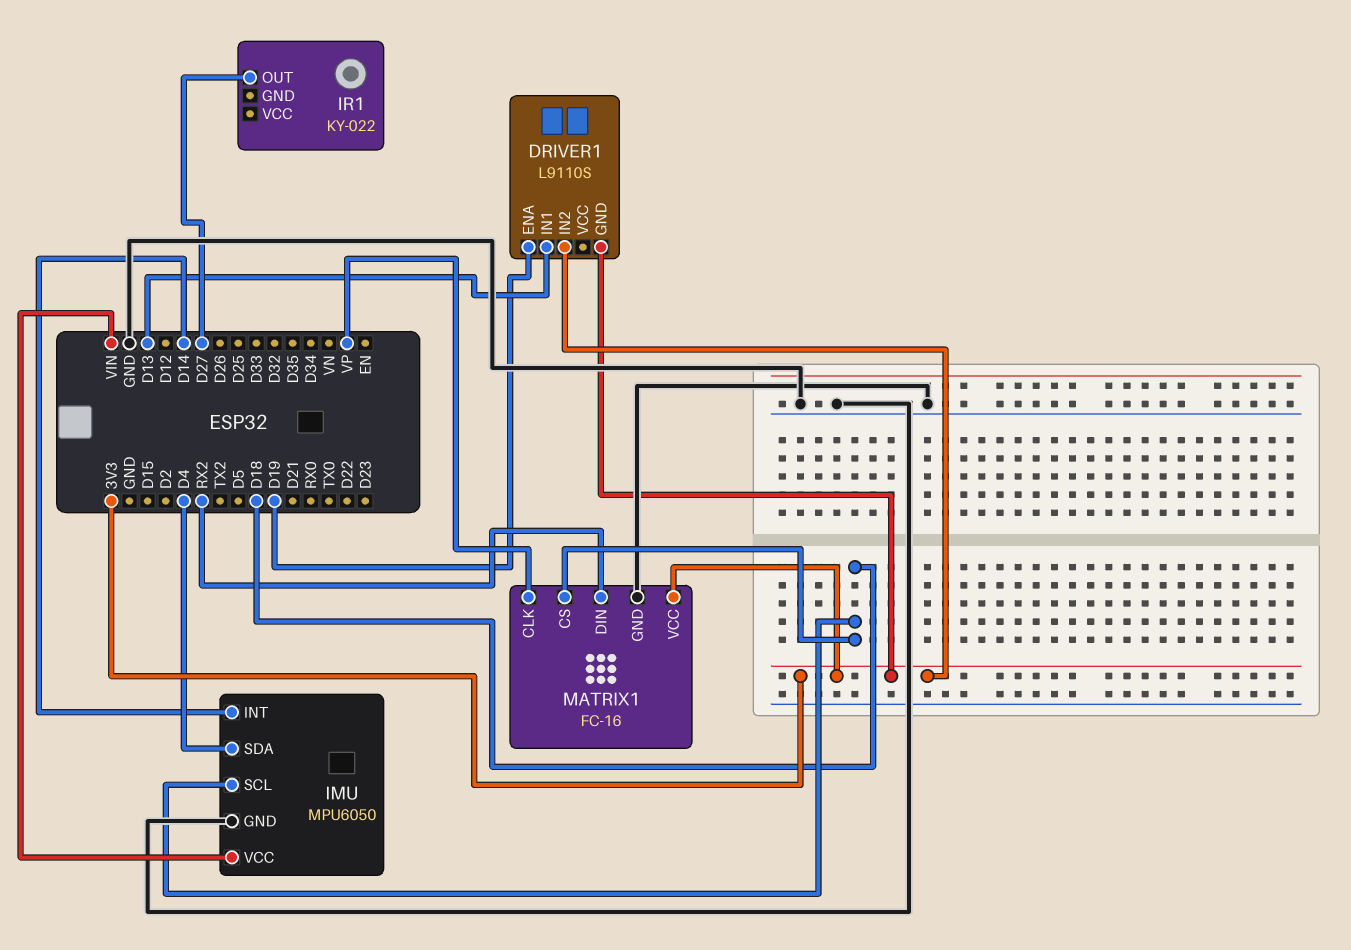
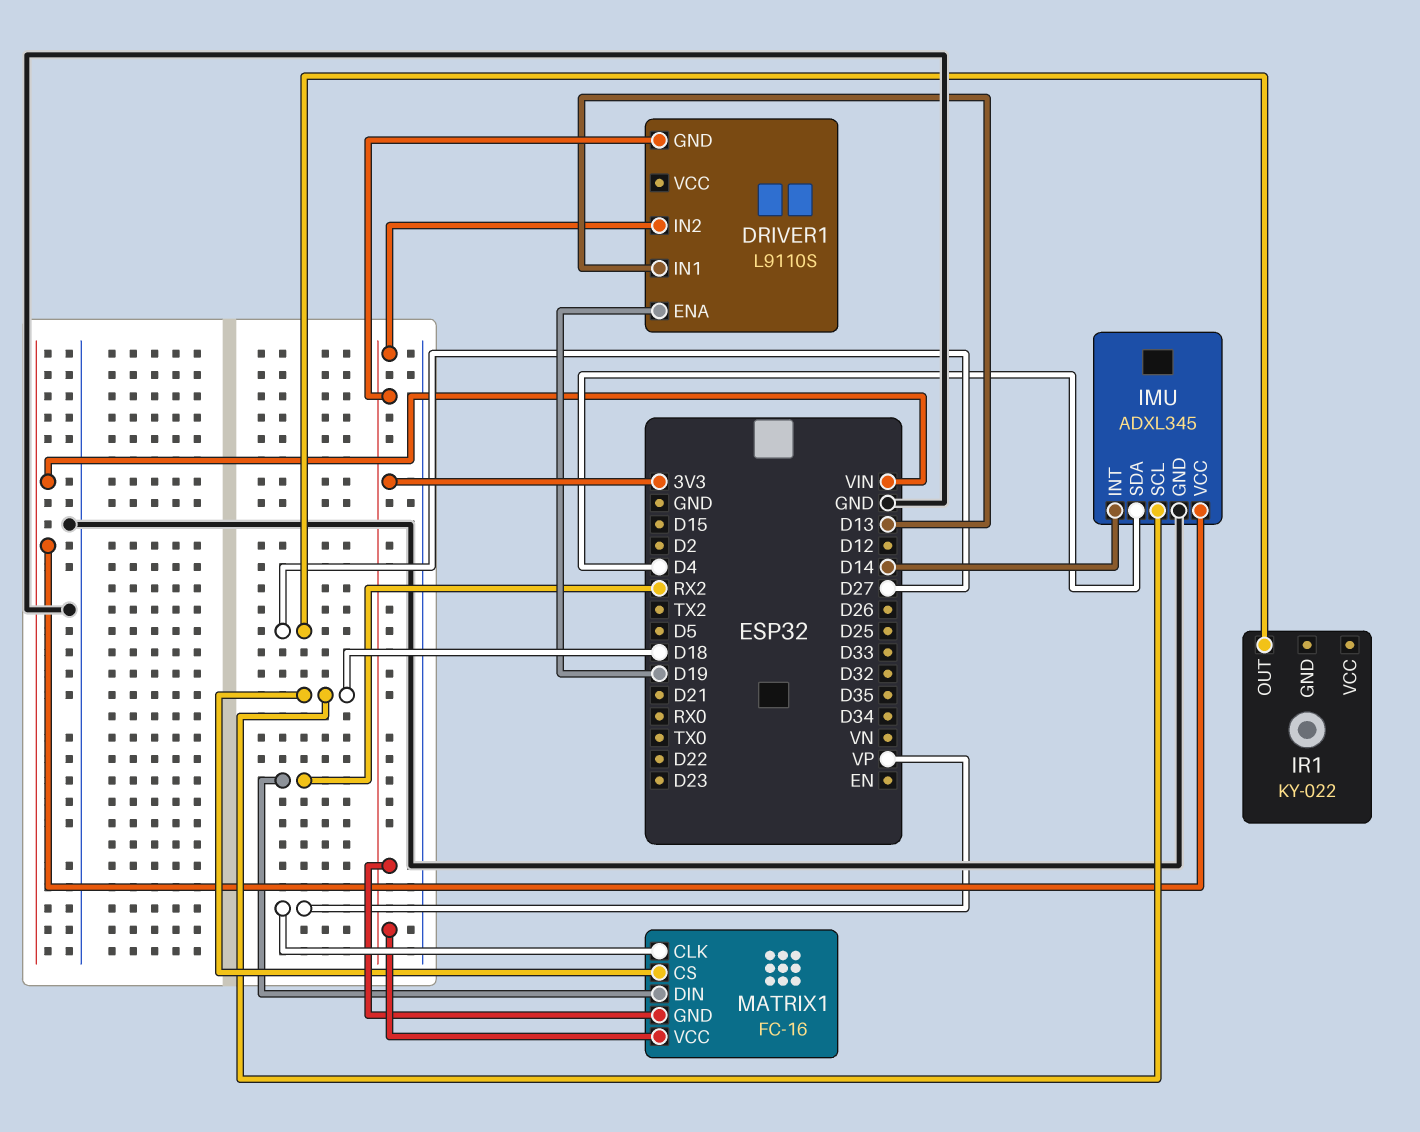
IMU: MPU6050 -> ADXL345
MATRIX1 pin GND: GND -> 3V3

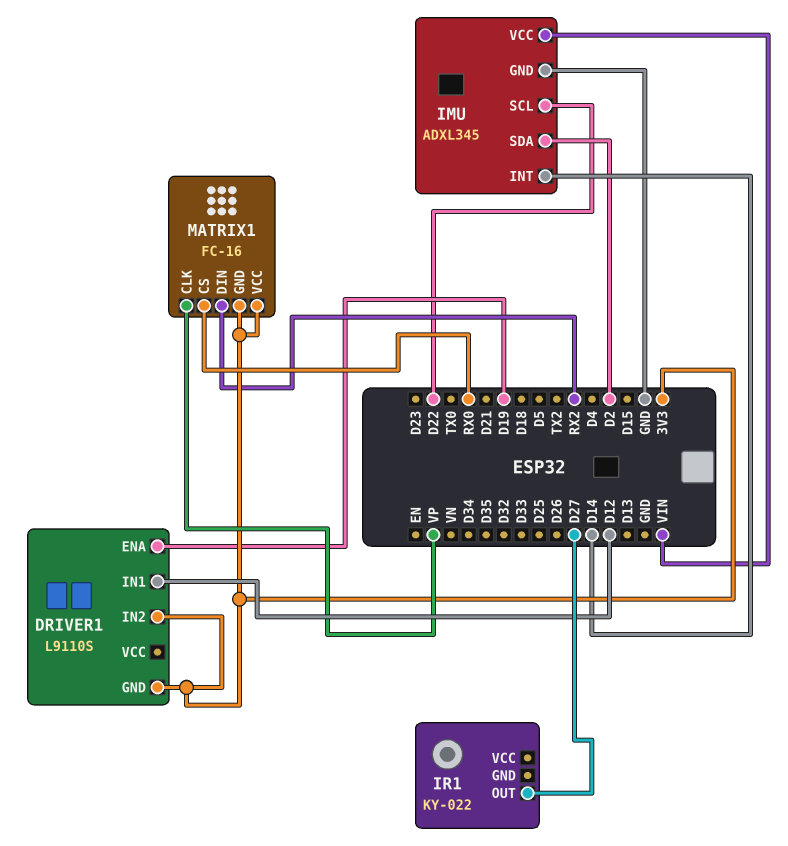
DRIVER1 pin IN1: D13 -> D12
IMU pin SCL: D18 -> D22
IMU pin SDA: D4 -> D2
MATRIX1 pin CS: D18 -> RX0

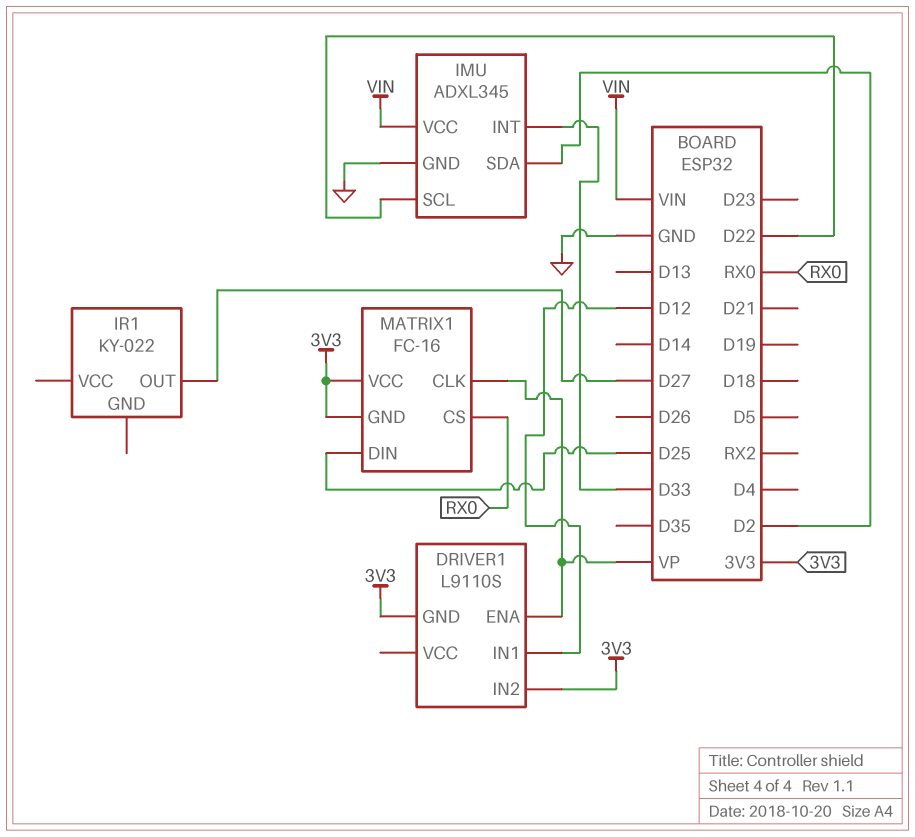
DRIVER1 pin ENA: D19 -> VP
IMU pin INT: D14 -> D33
MATRIX1 pin DIN: RX2 -> D25

